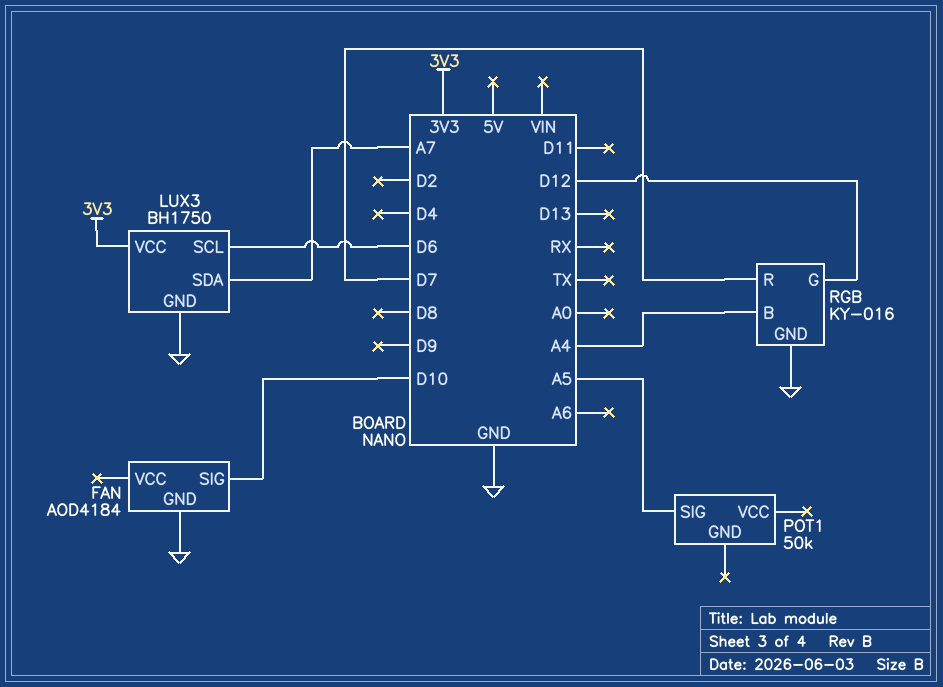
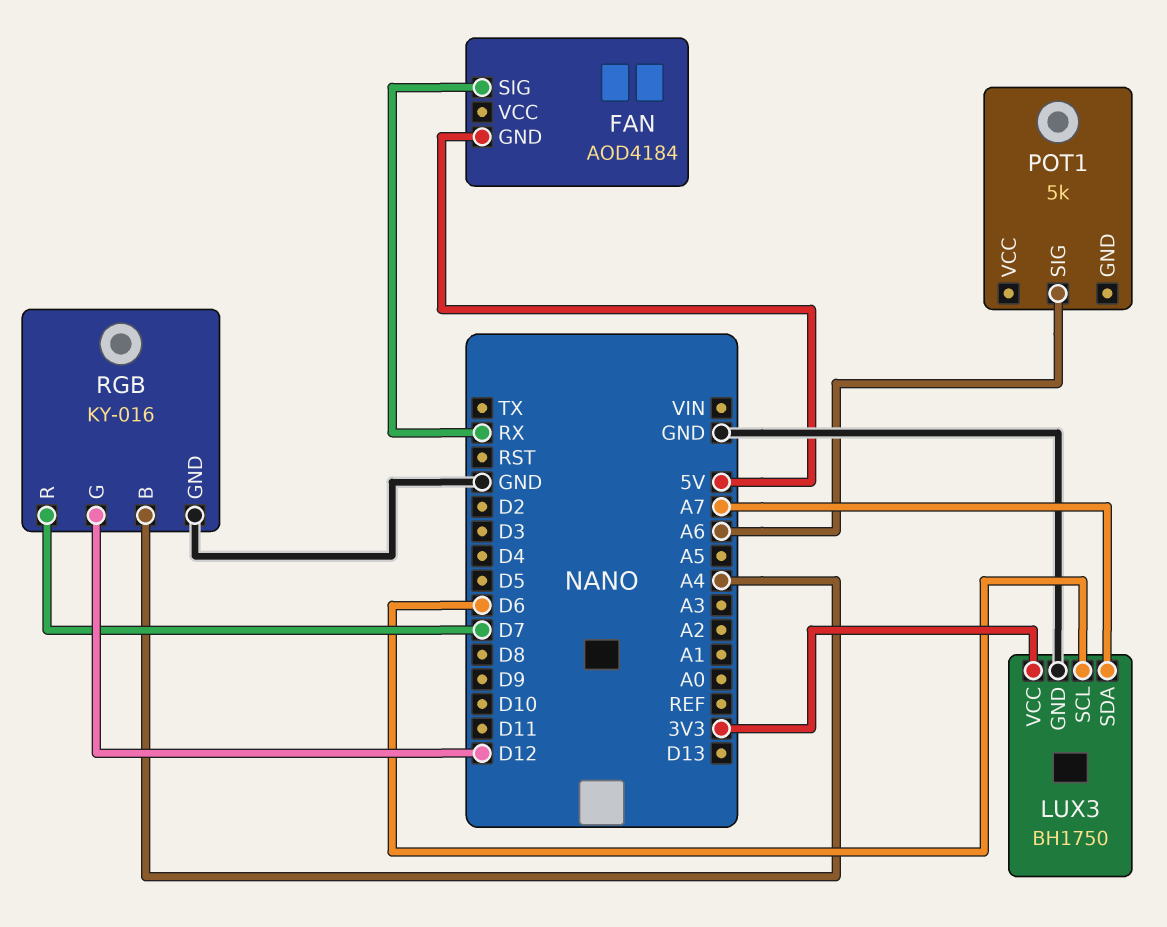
FAN pin GND: GND -> 5V
FAN pin SIG: D10 -> RX
POT1: 50k -> 5k
POT1 pin SIG: A5 -> A6

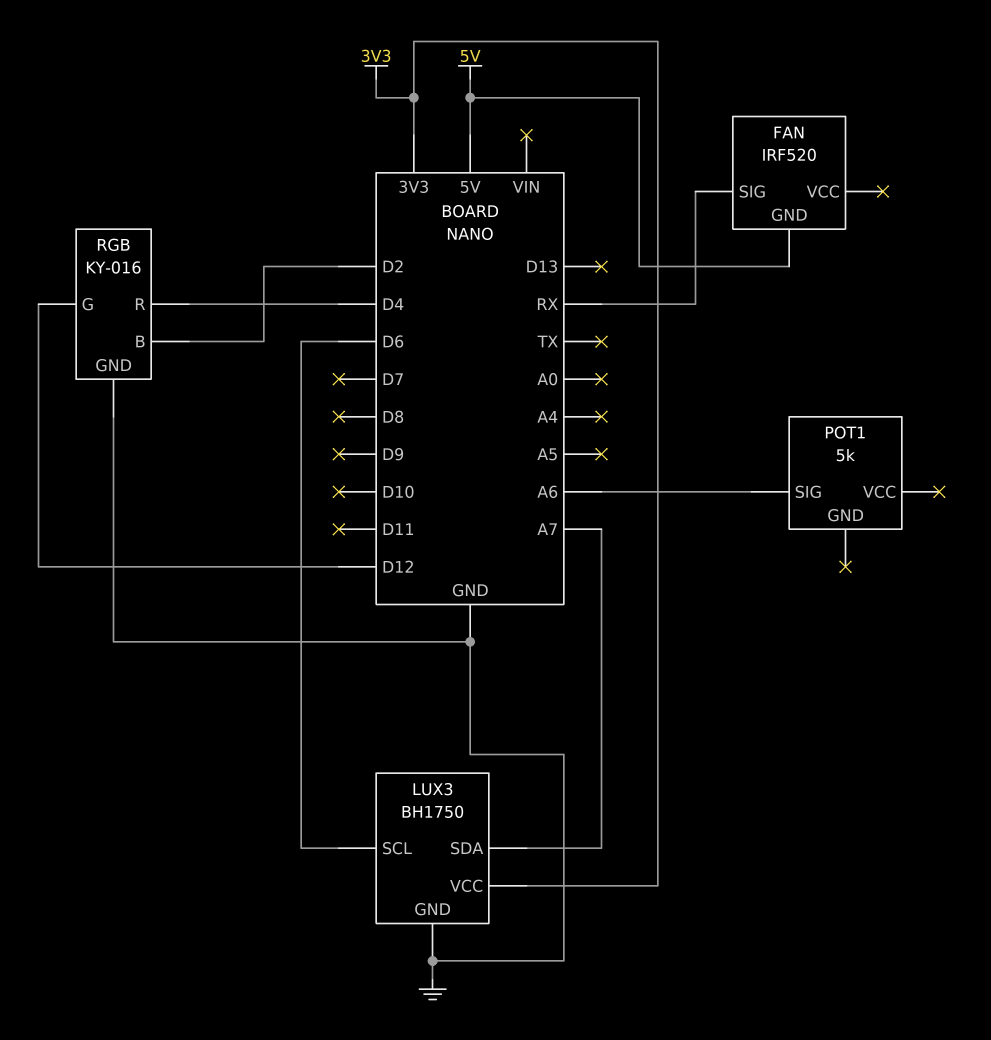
FAN: AOD4184 -> IRF520
RGB pin B: A4 -> D2
RGB pin R: D7 -> D4

